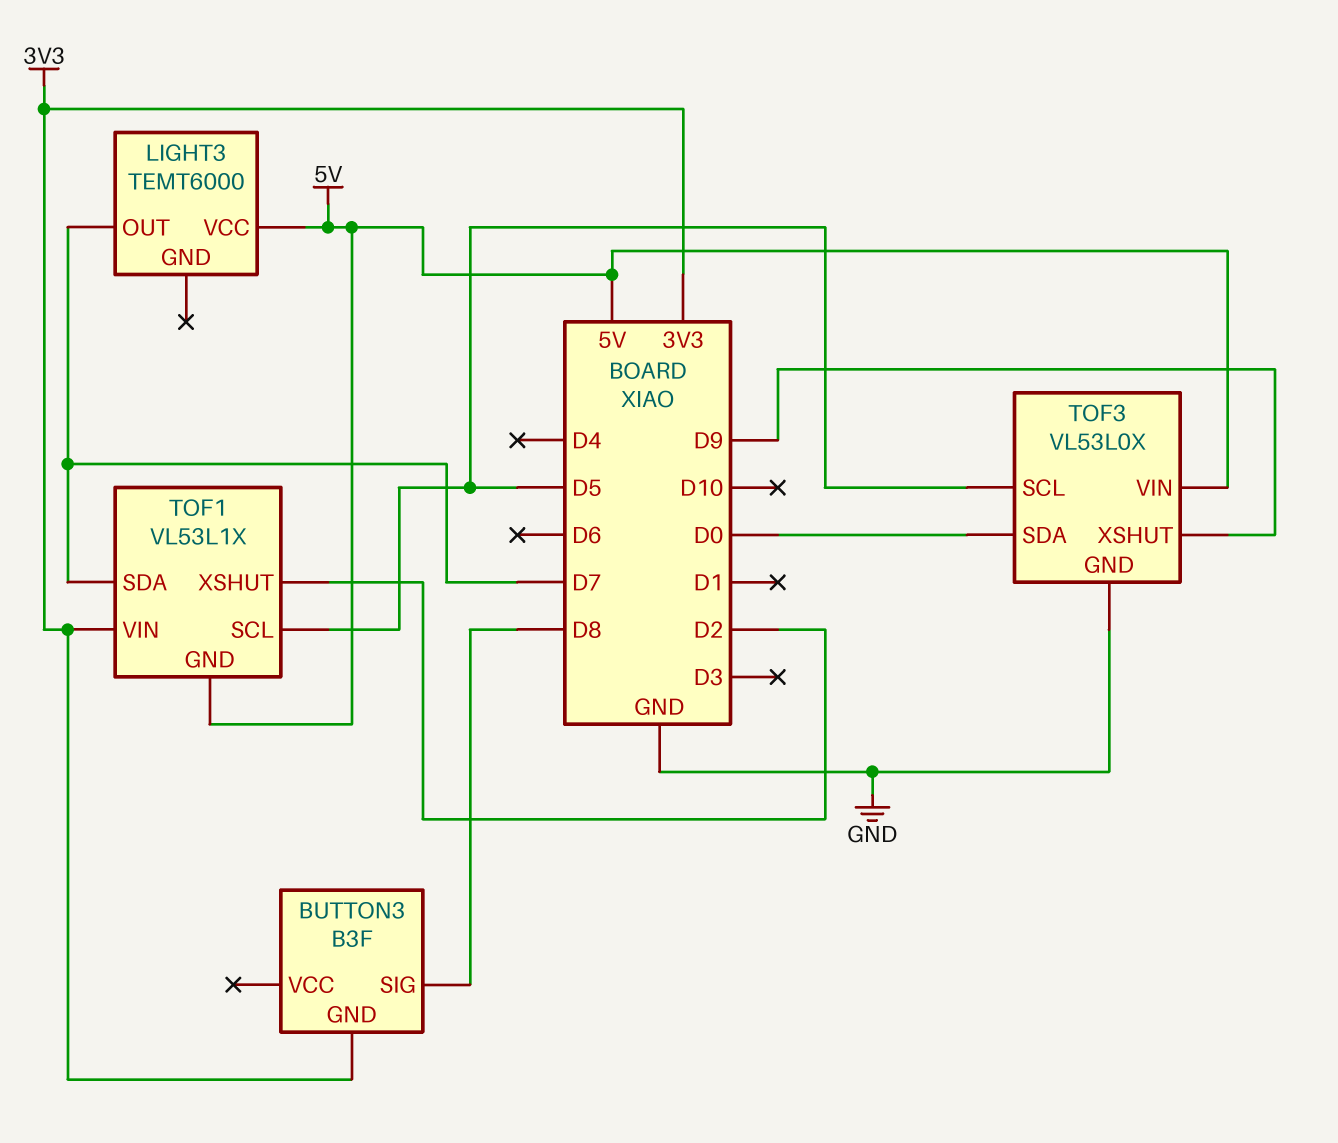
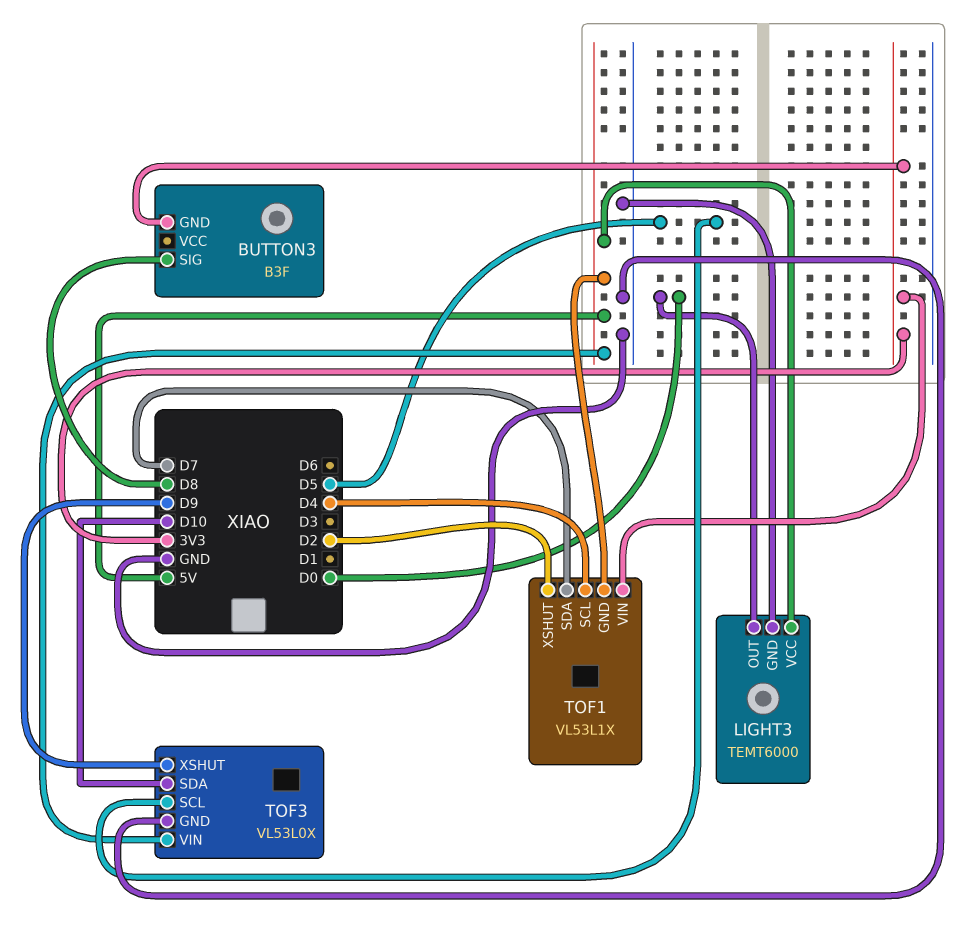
LIGHT3 pin GND: none -> GND
LIGHT3 pin OUT: D7 -> D0
TOF1 pin SCL: D5 -> D4
TOF3 pin SDA: D0 -> D10

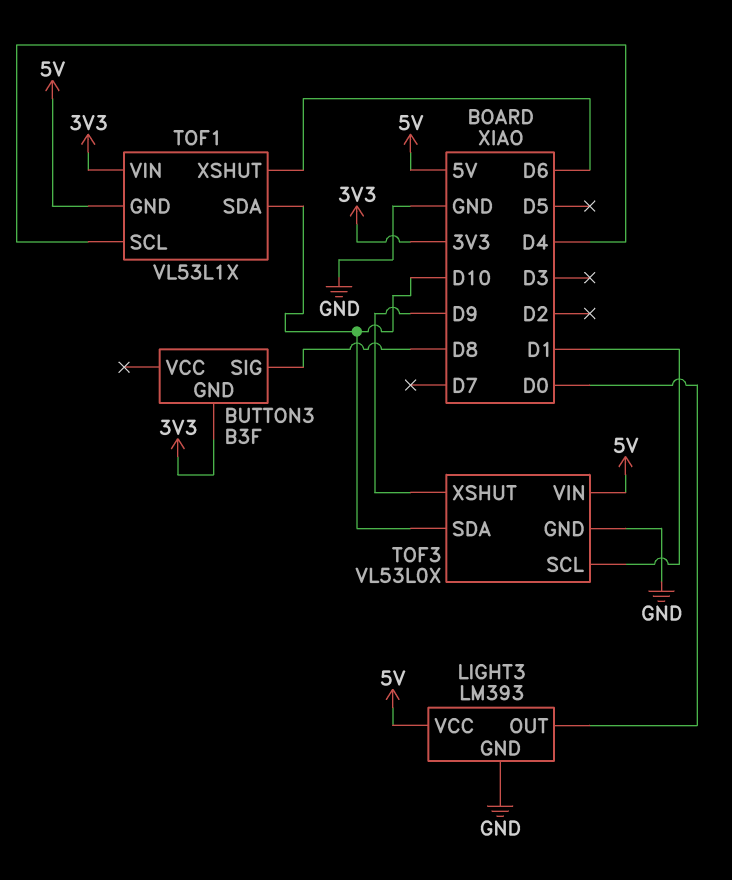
LIGHT3: TEMT6000 -> LM393
TOF1 pin SDA: D7 -> D10
TOF1 pin XSHUT: D2 -> D6
TOF3 pin SCL: D5 -> D1

